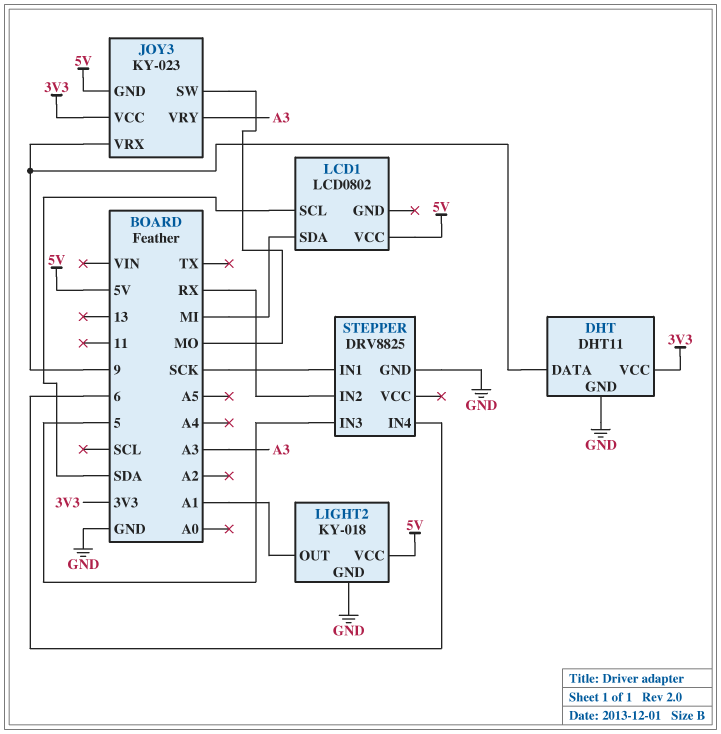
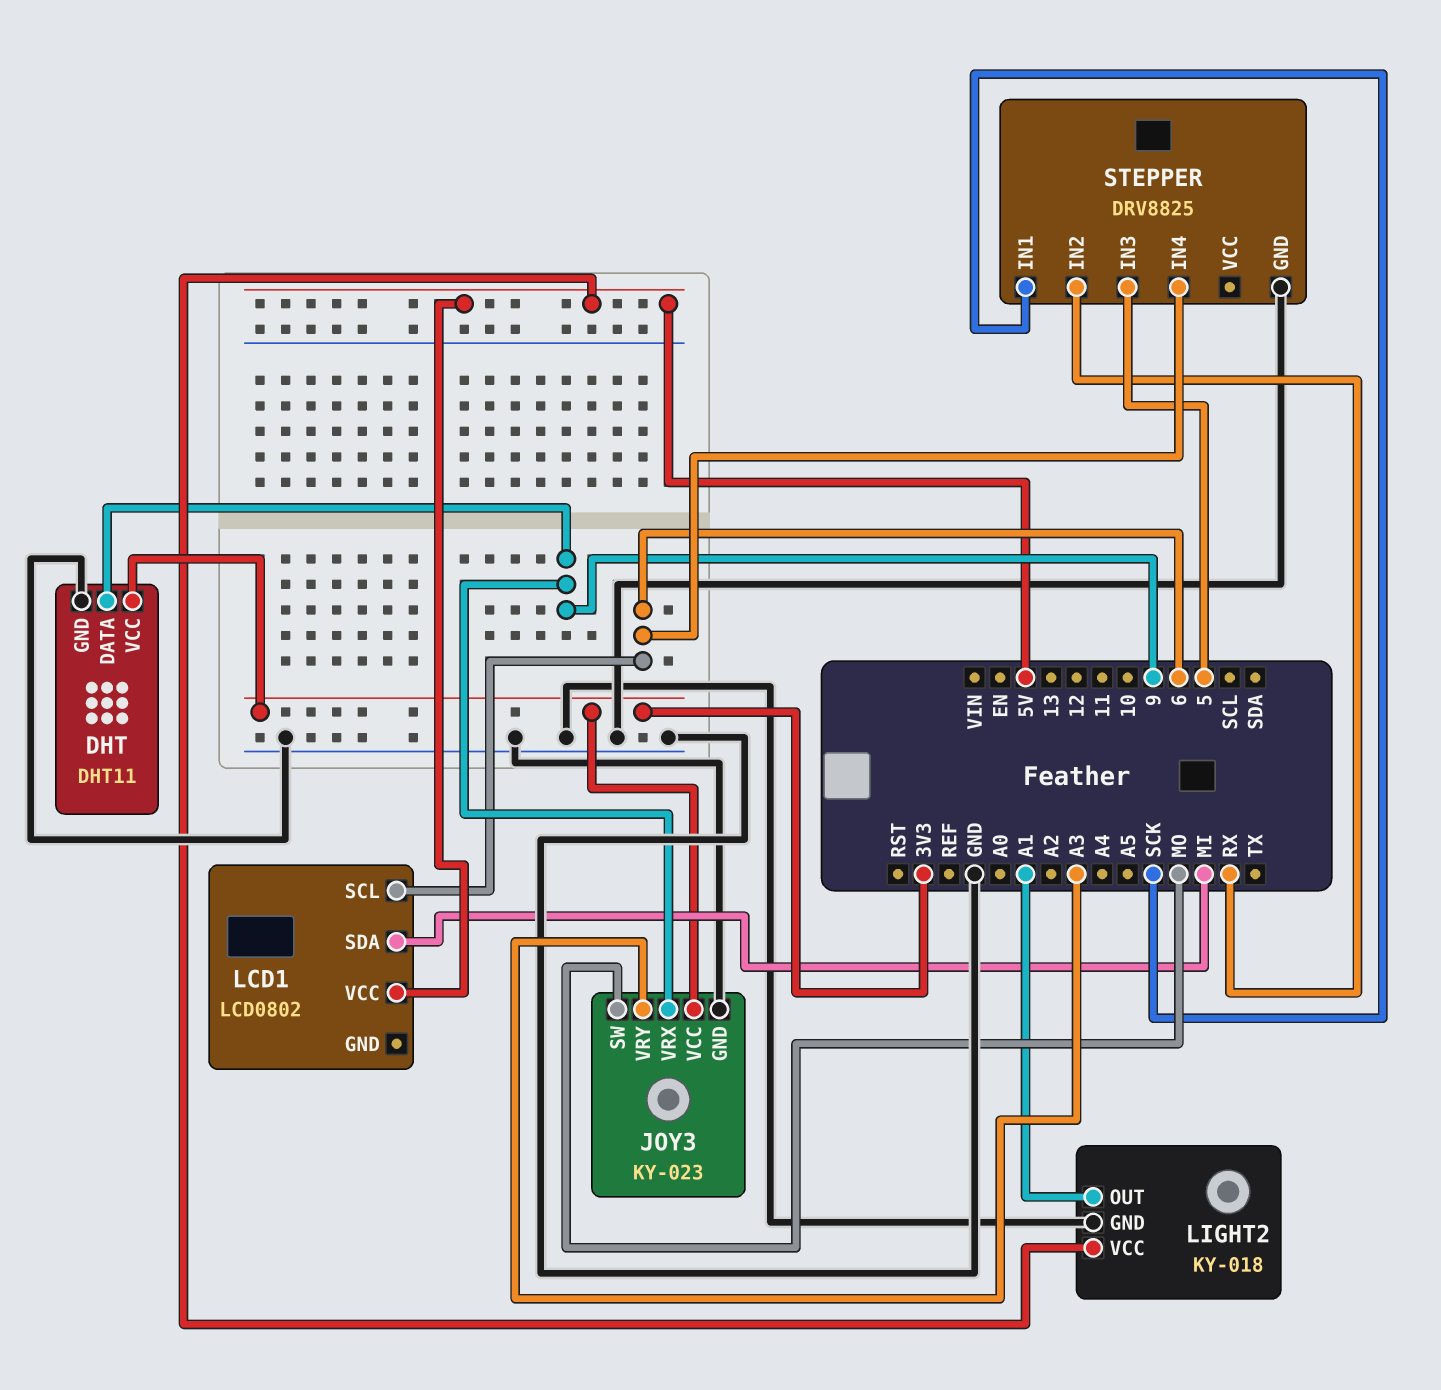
JOY3 pin GND: 5V -> GND
LCD1 pin SCL: SDA -> 6

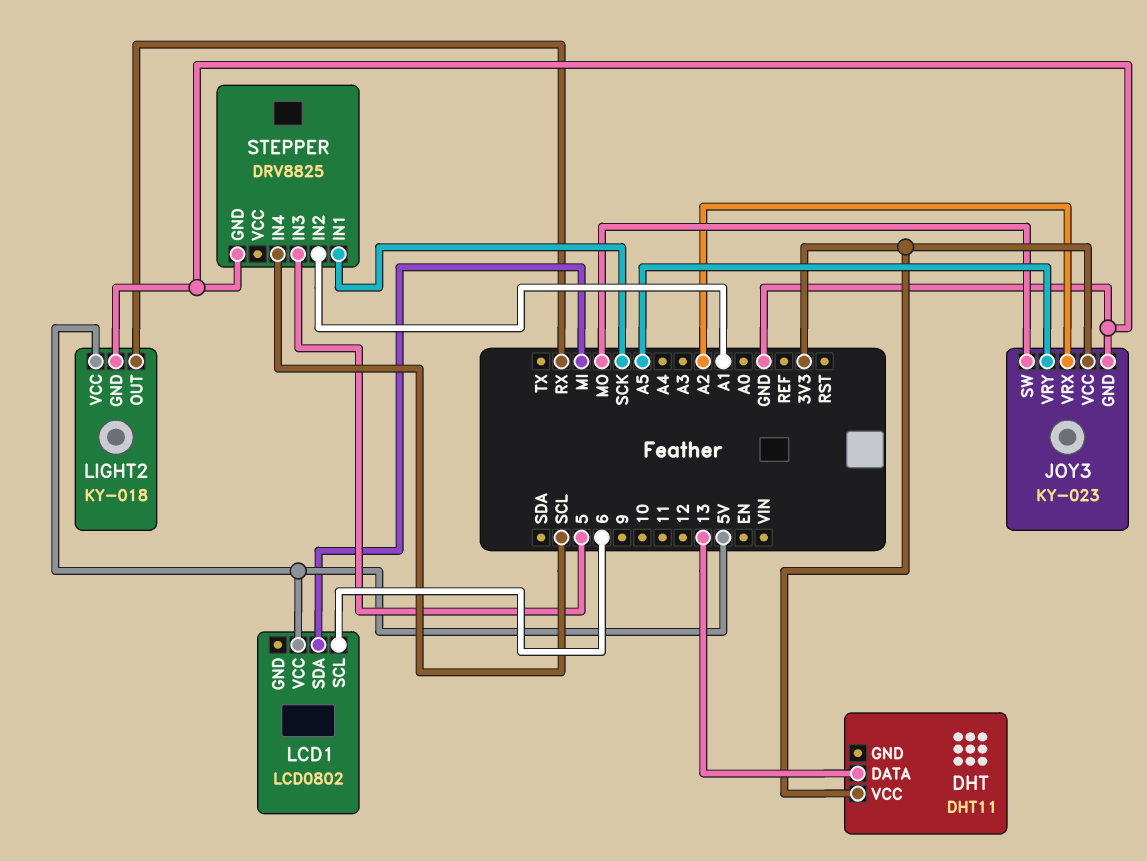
DHT pin DATA: 9 -> 13
DHT pin GND: GND -> none
JOY3 pin VRX: 9 -> A2
JOY3 pin VRY: A3 -> A5
LIGHT2 pin OUT: A1 -> RX
STEPPER pin IN2: RX -> A1
STEPPER pin IN4: 6 -> SCL

